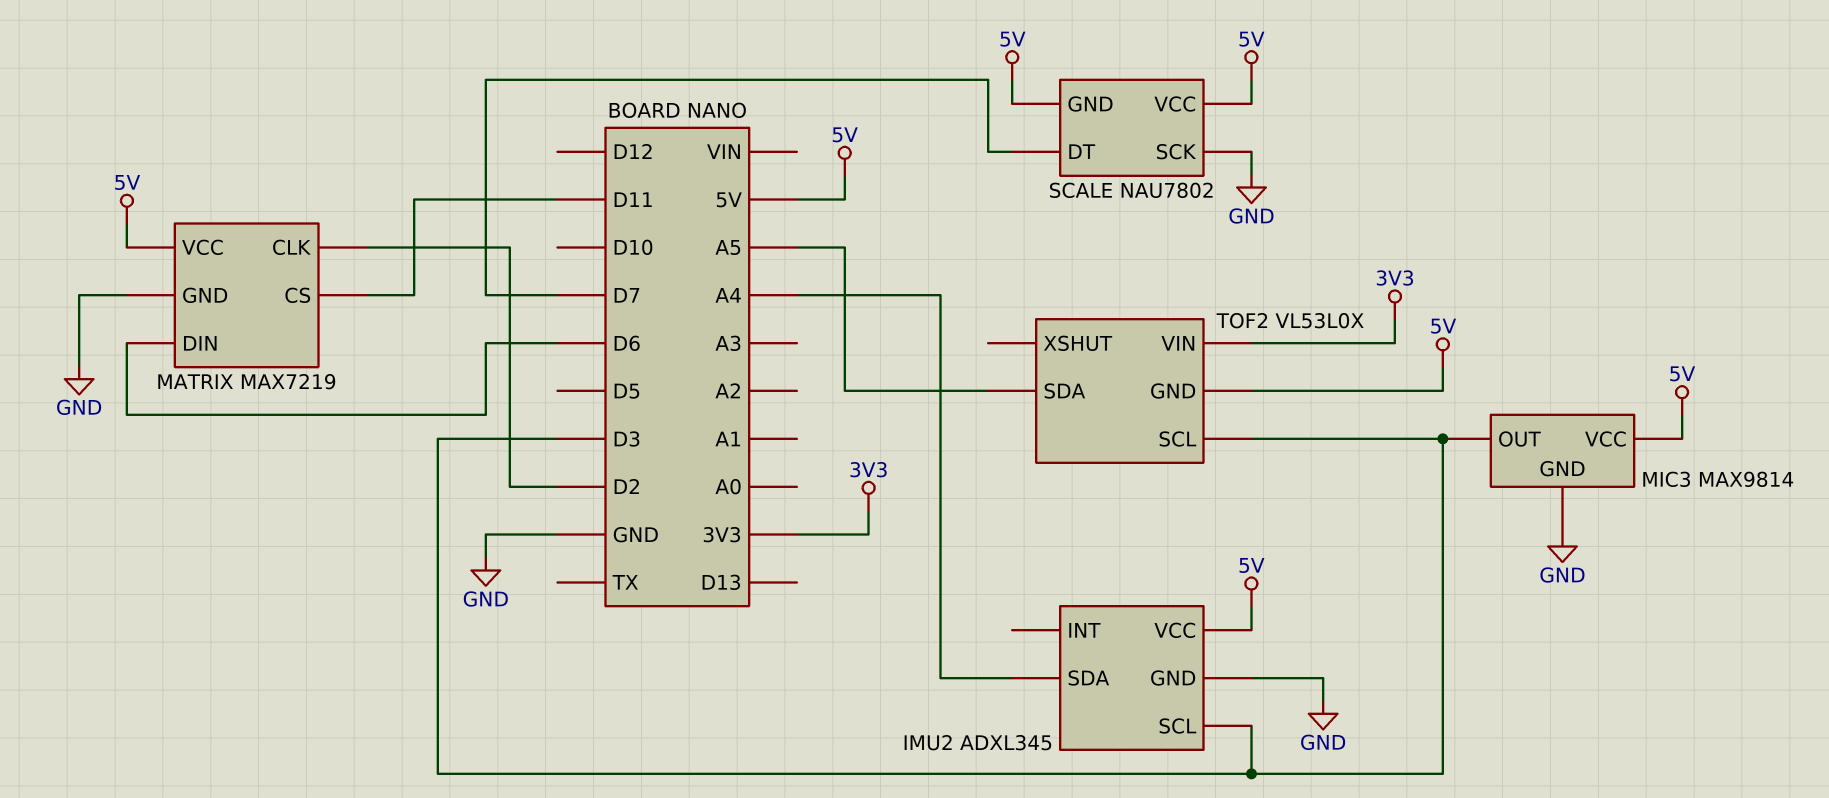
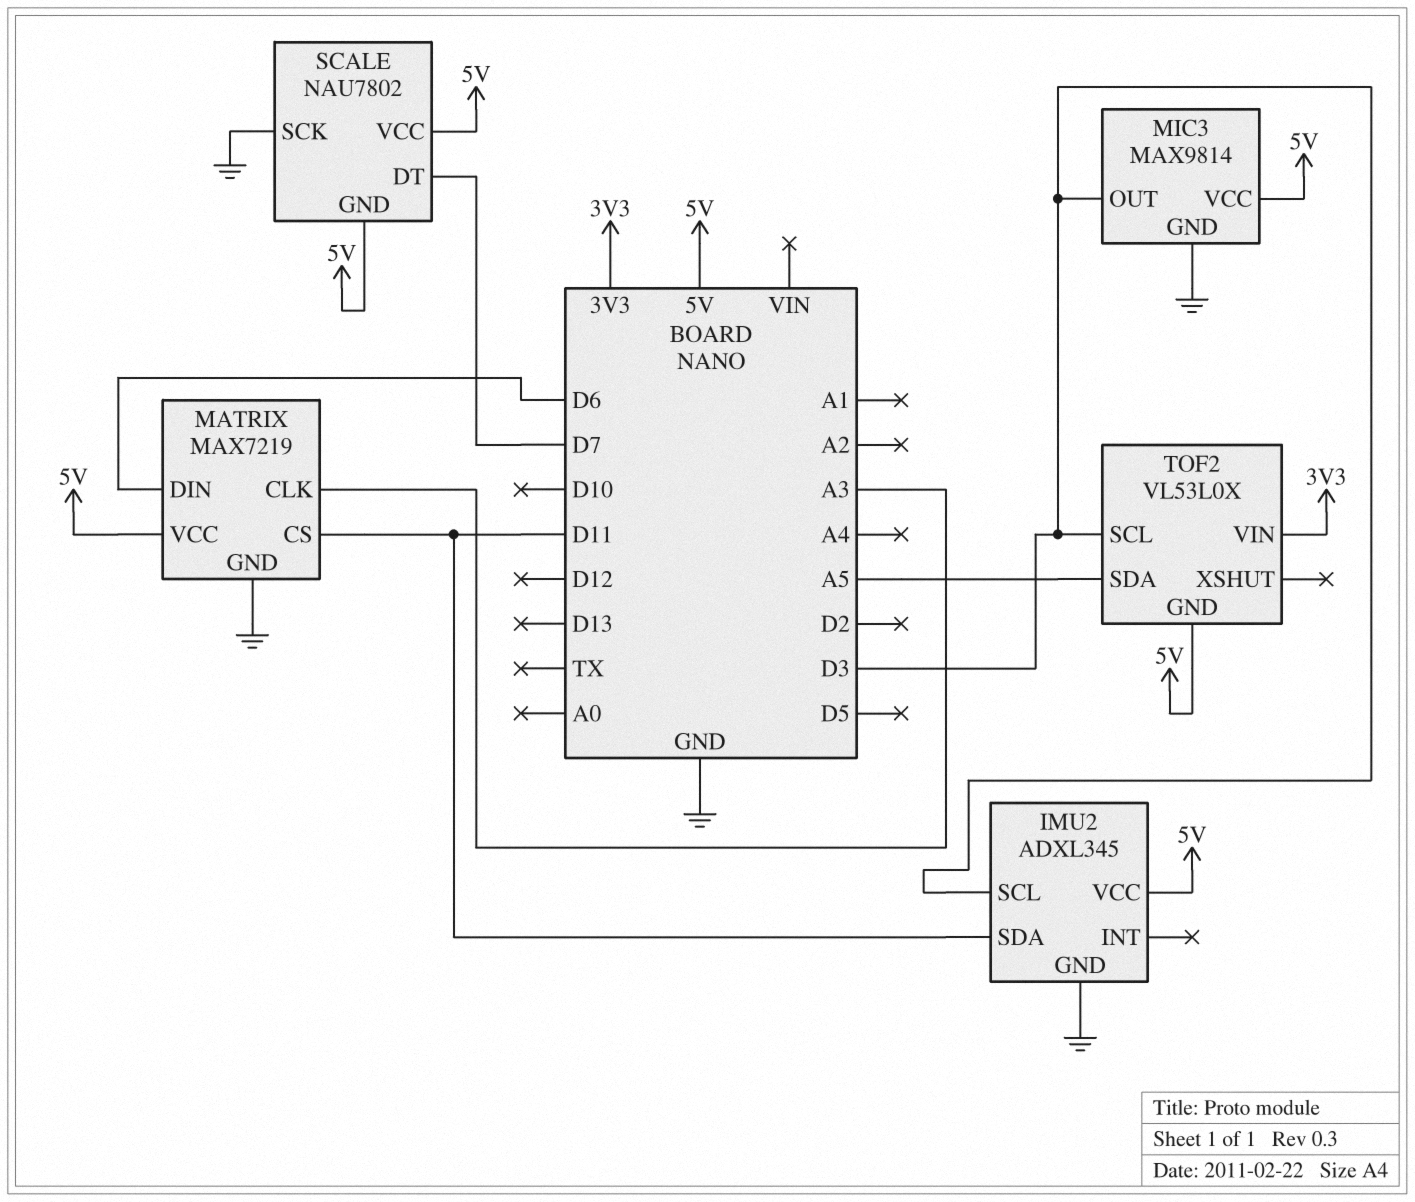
IMU2 pin SDA: A4 -> D11
MATRIX pin CLK: D2 -> A3

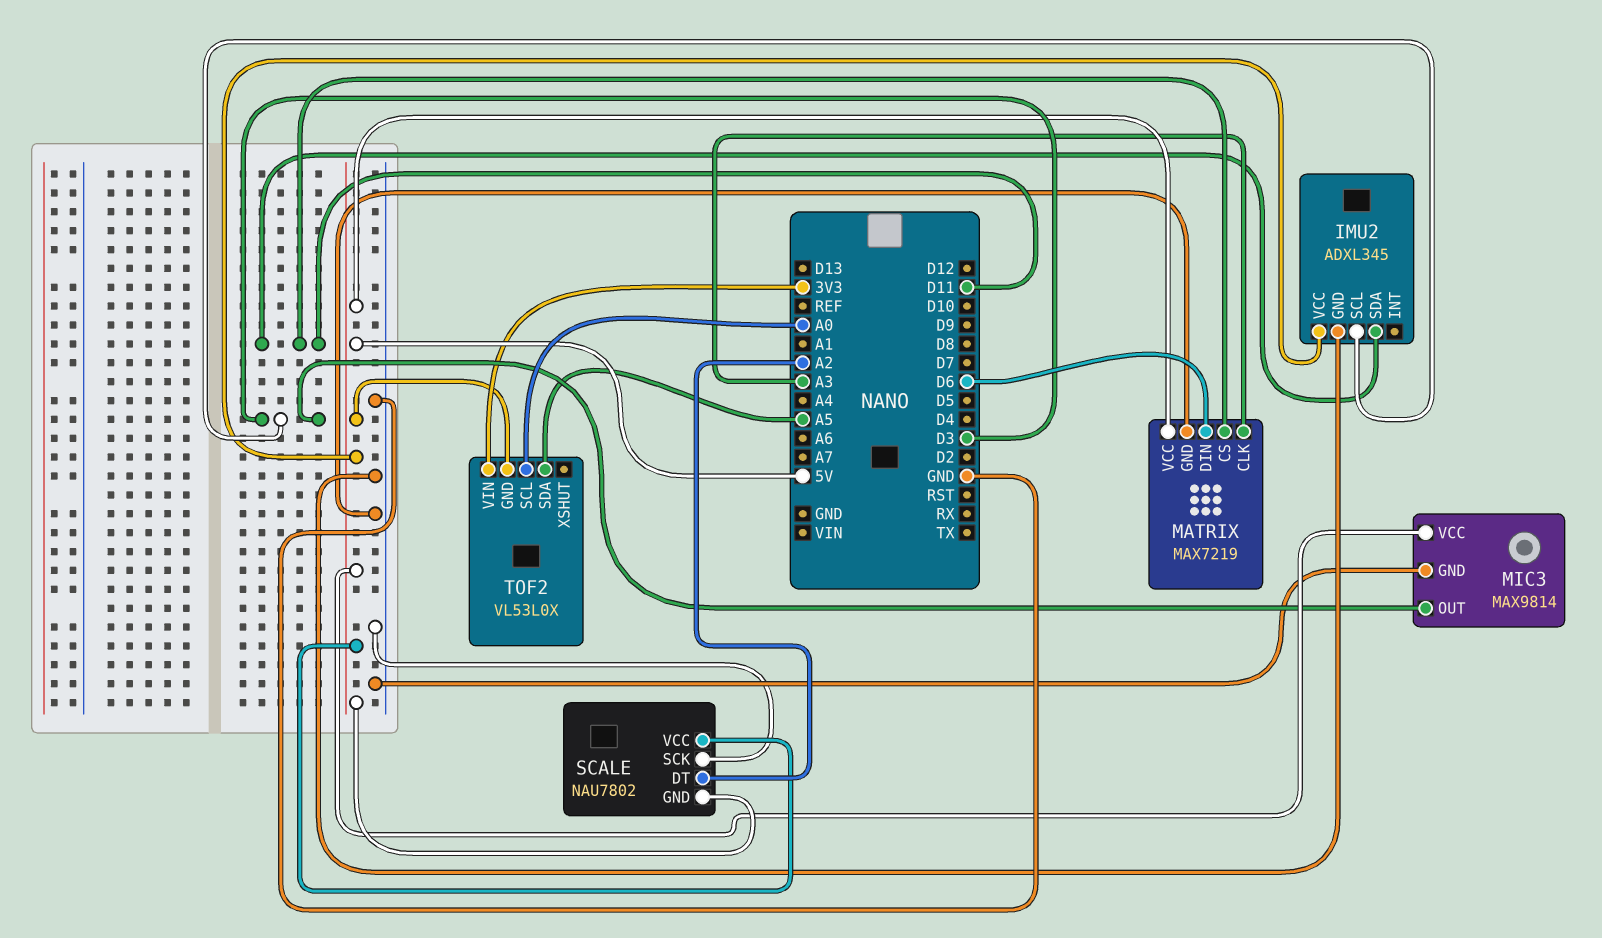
SCALE pin DT: D7 -> A2
TOF2 pin SCL: D3 -> A0

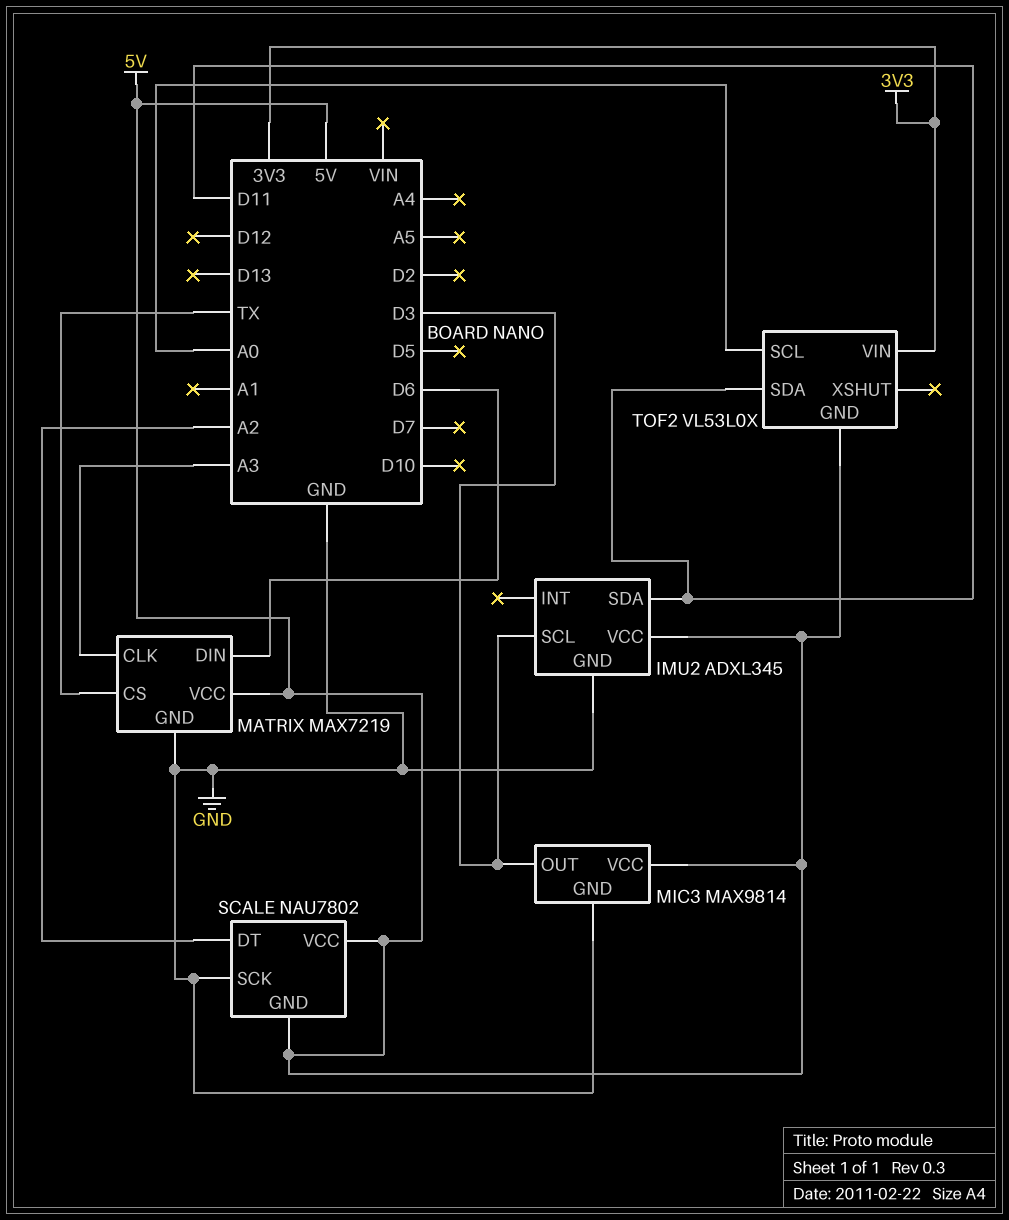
MATRIX pin CS: D11 -> TX
TOF2 pin SDA: A5 -> D11

